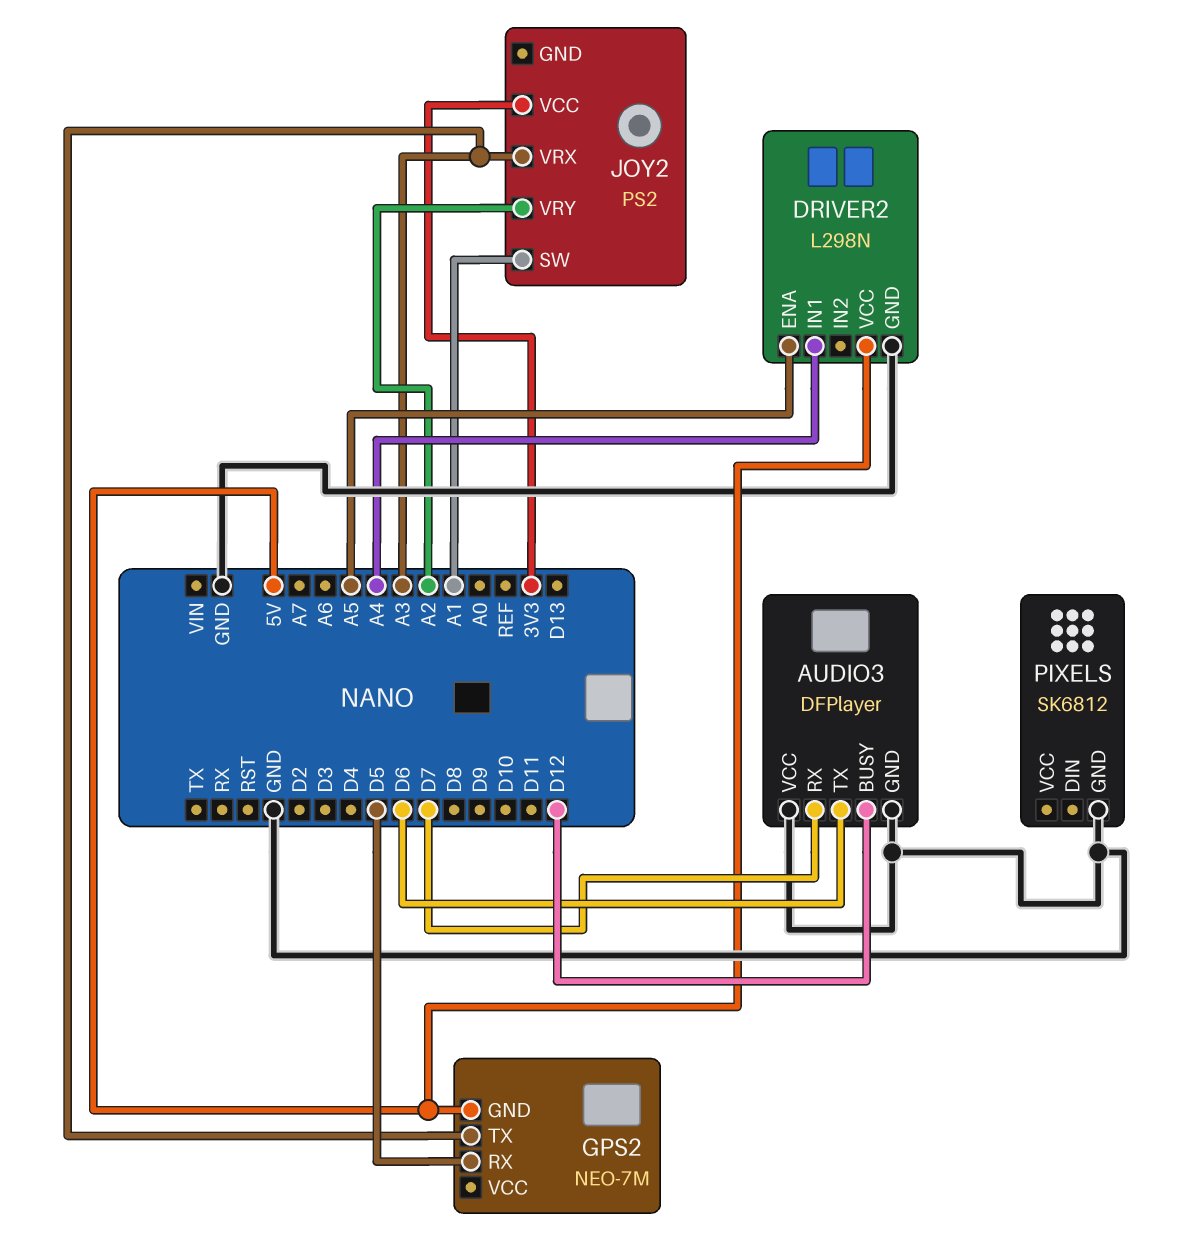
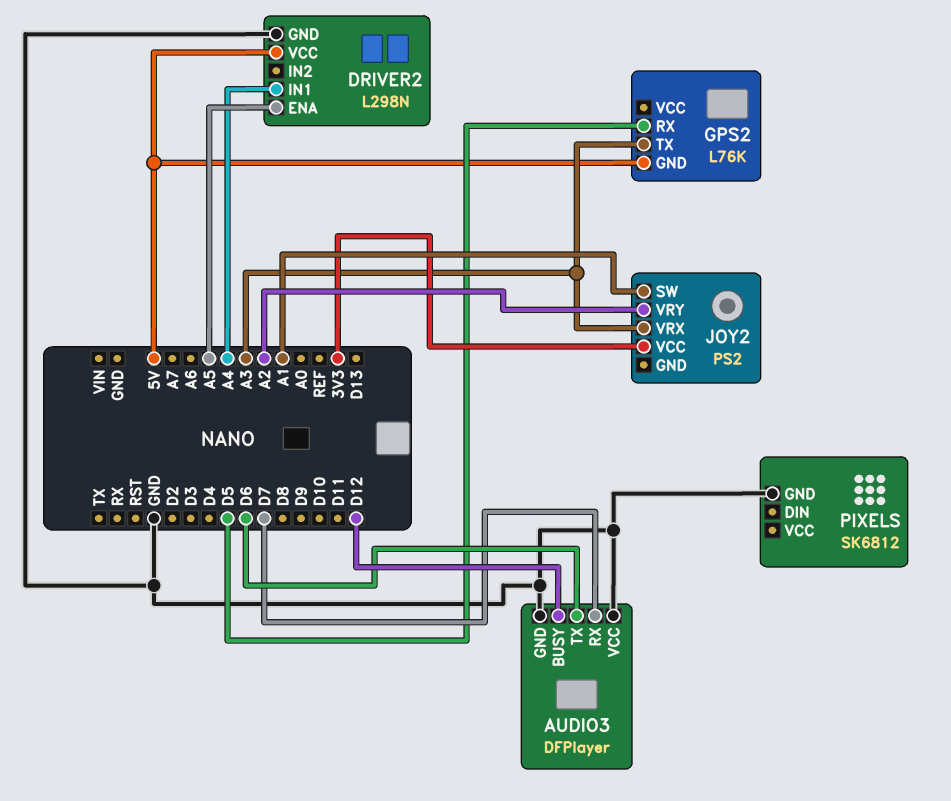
GPS2: NEO-7M -> L76K

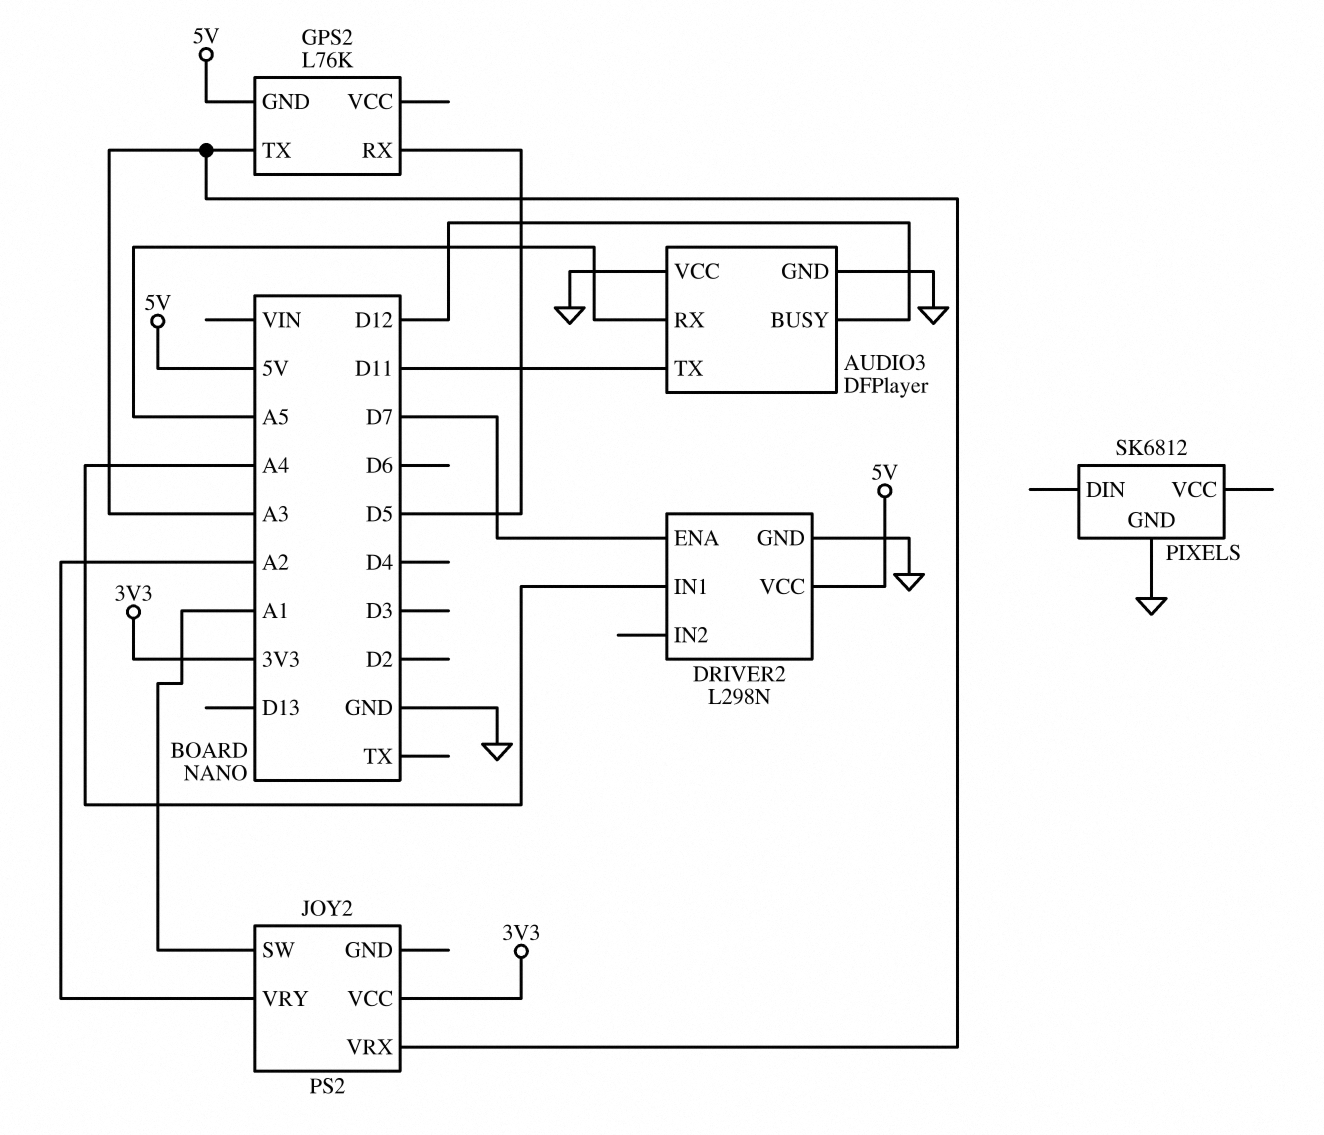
AUDIO3 pin RX: D7 -> A5
AUDIO3 pin TX: D6 -> D11
DRIVER2 pin ENA: A5 -> D7

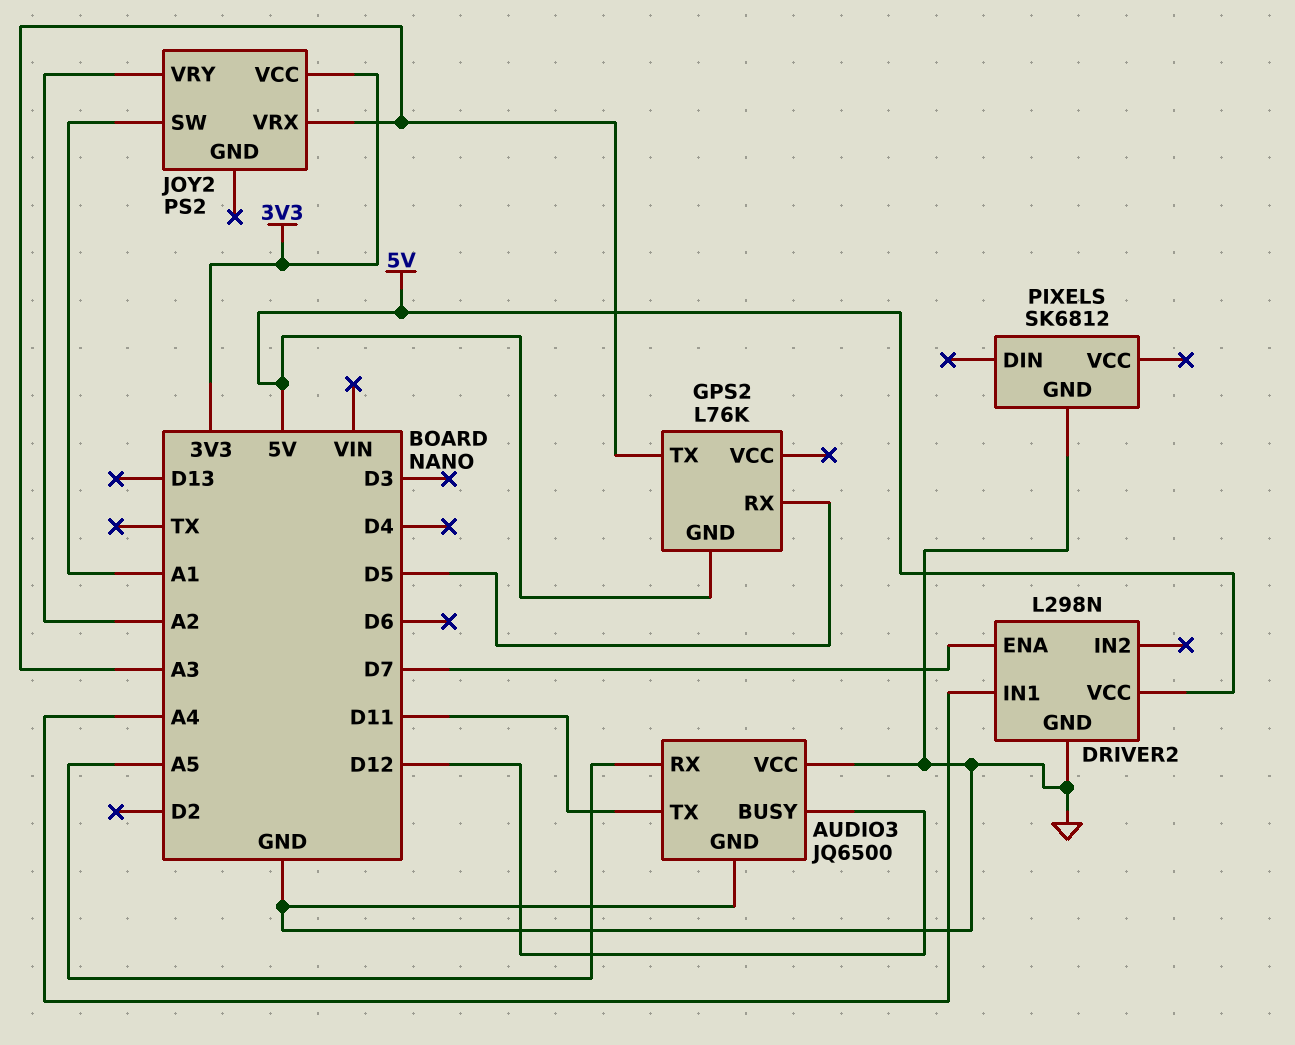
AUDIO3: DFPlayer -> JQ6500

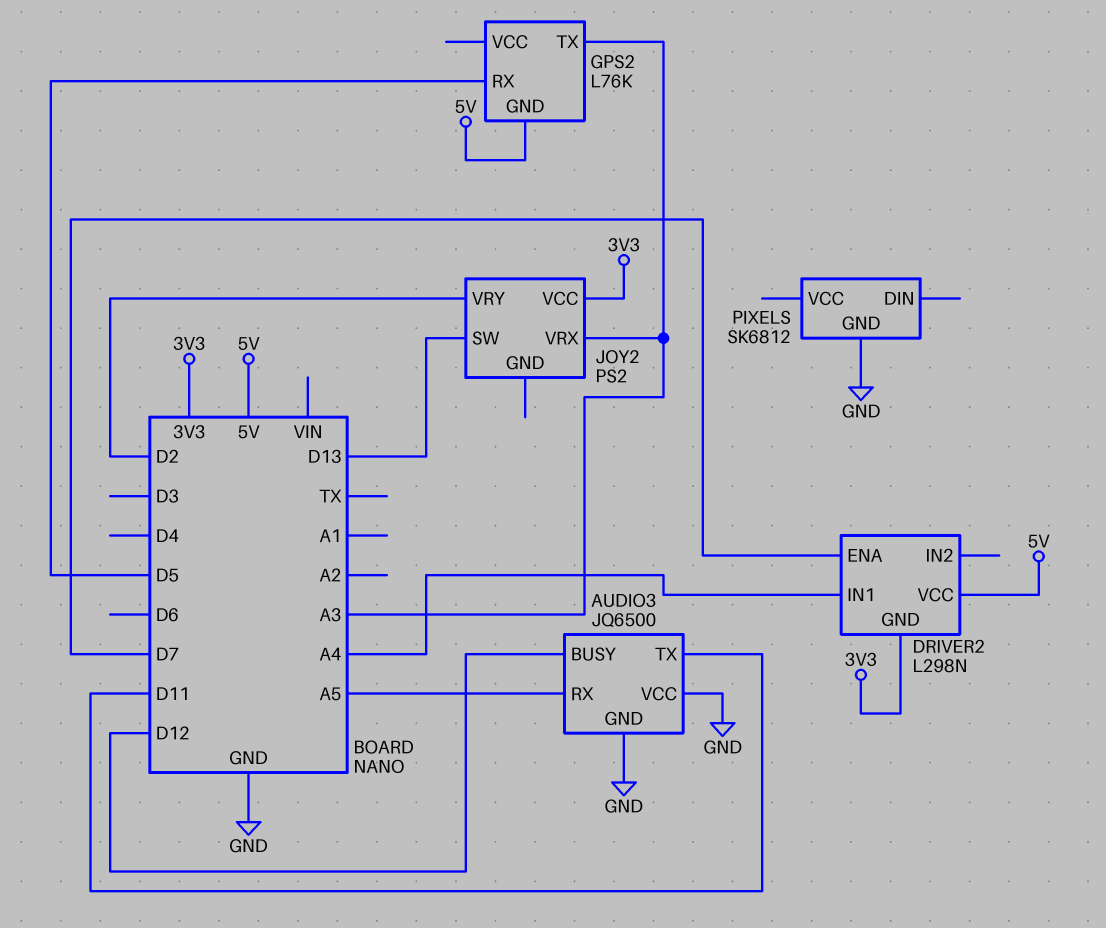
DRIVER2 pin GND: GND -> 3V3
JOY2 pin SW: A1 -> D13
JOY2 pin VRY: A2 -> D2

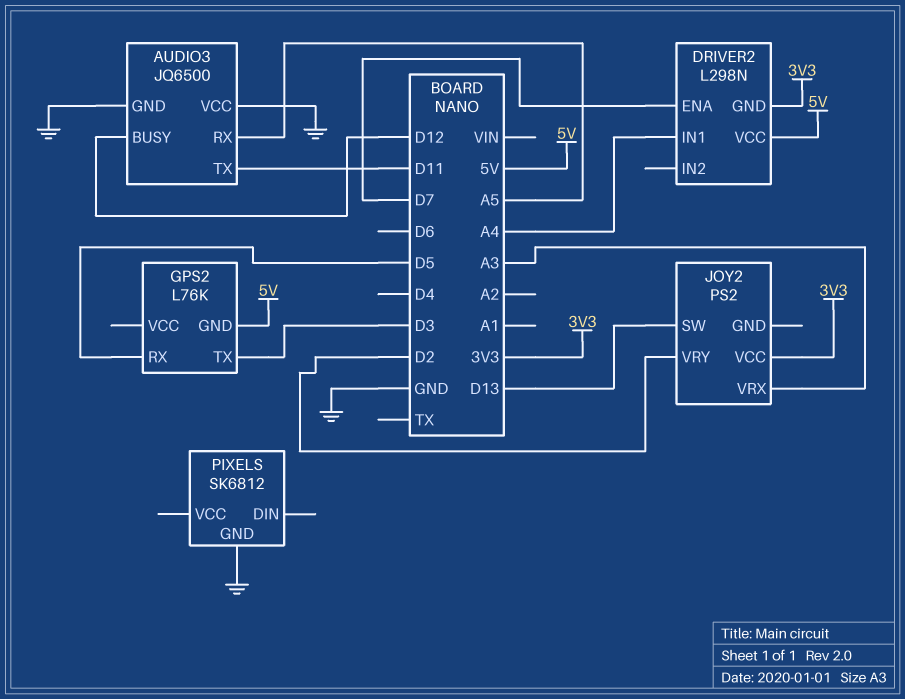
GPS2 pin TX: A3 -> D3

